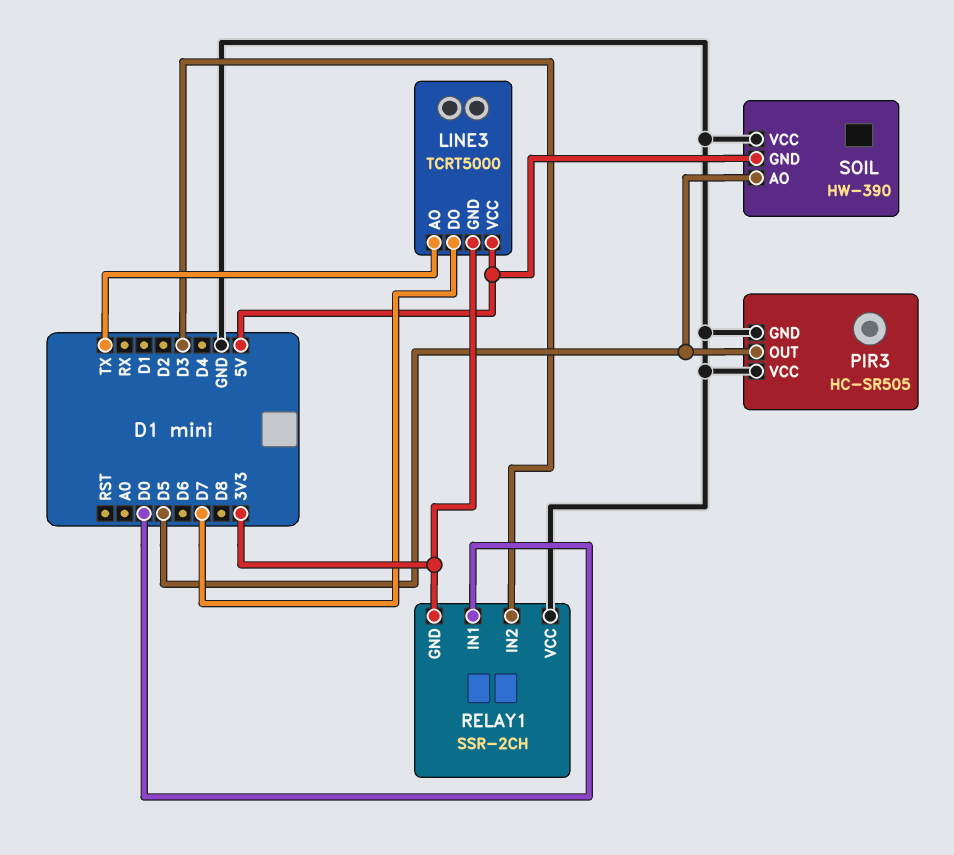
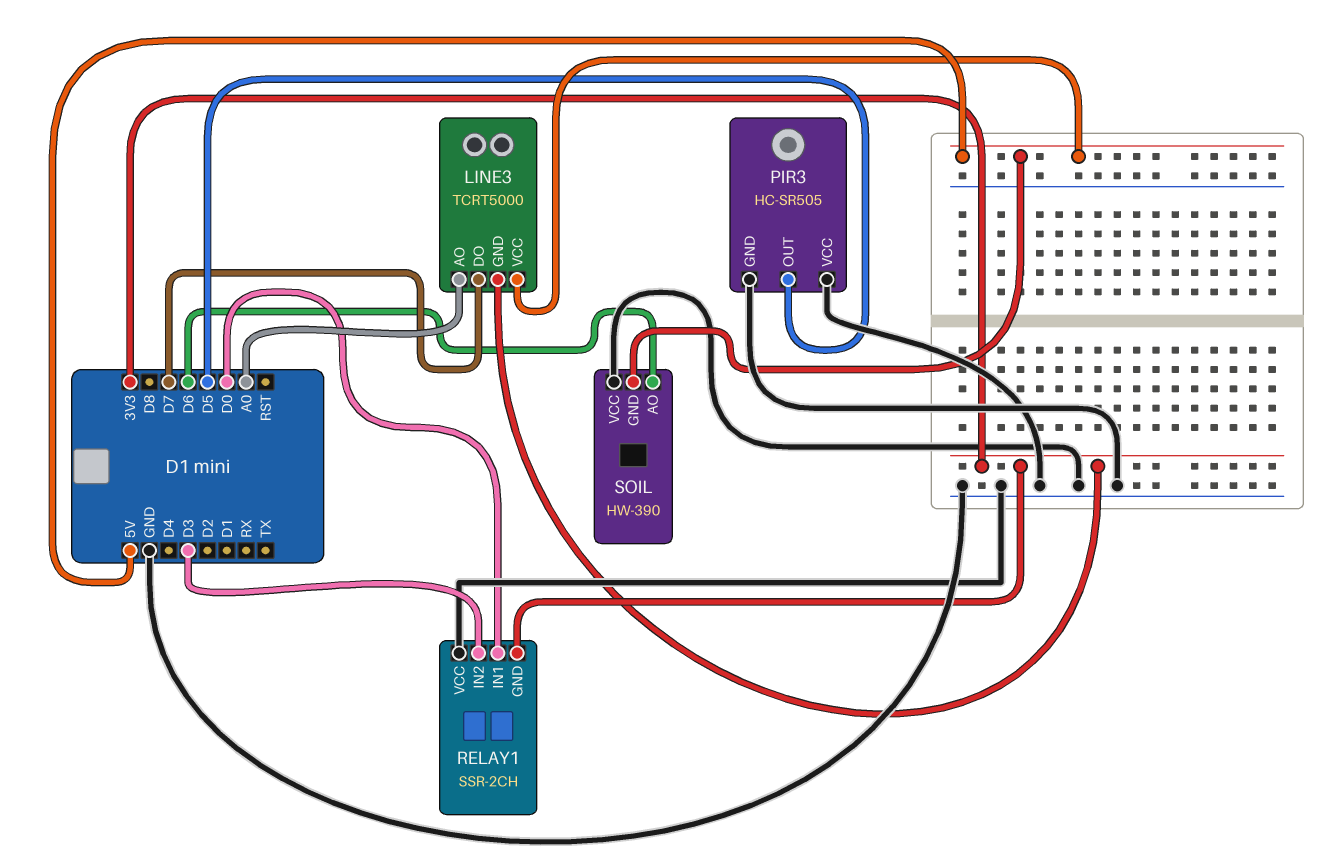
LINE3 pin AO: TX -> A0
SOIL pin AO: D5 -> D6

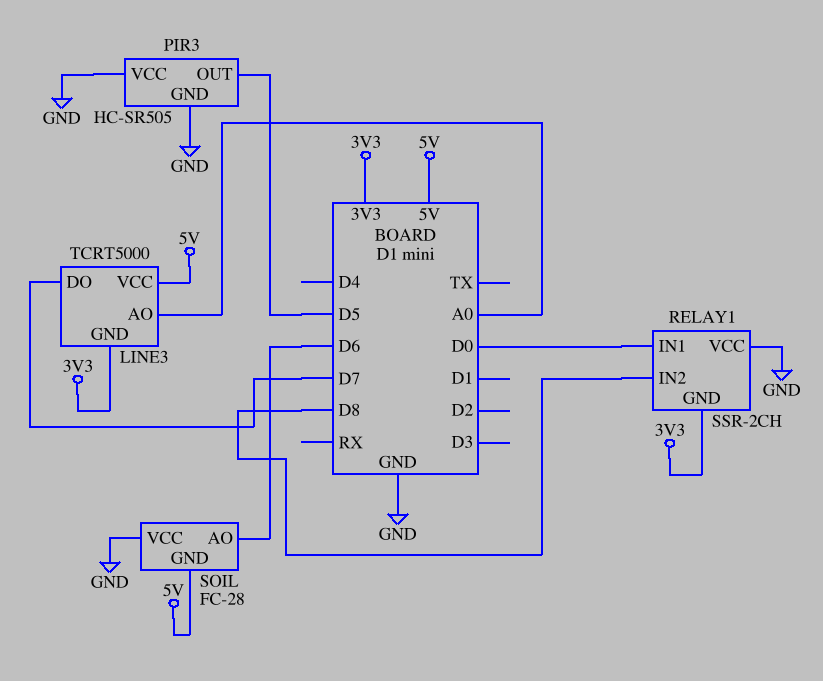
RELAY1 pin IN2: D3 -> D8
SOIL: HW-390 -> FC-28

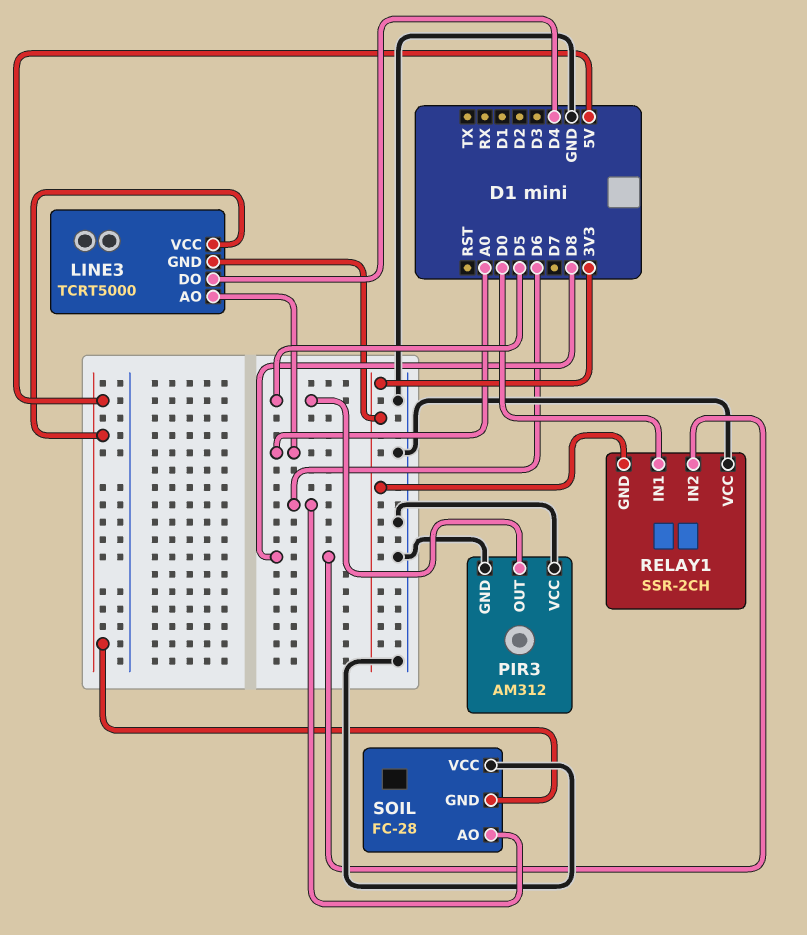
LINE3 pin DO: D7 -> D4
PIR3: HC-SR505 -> AM312

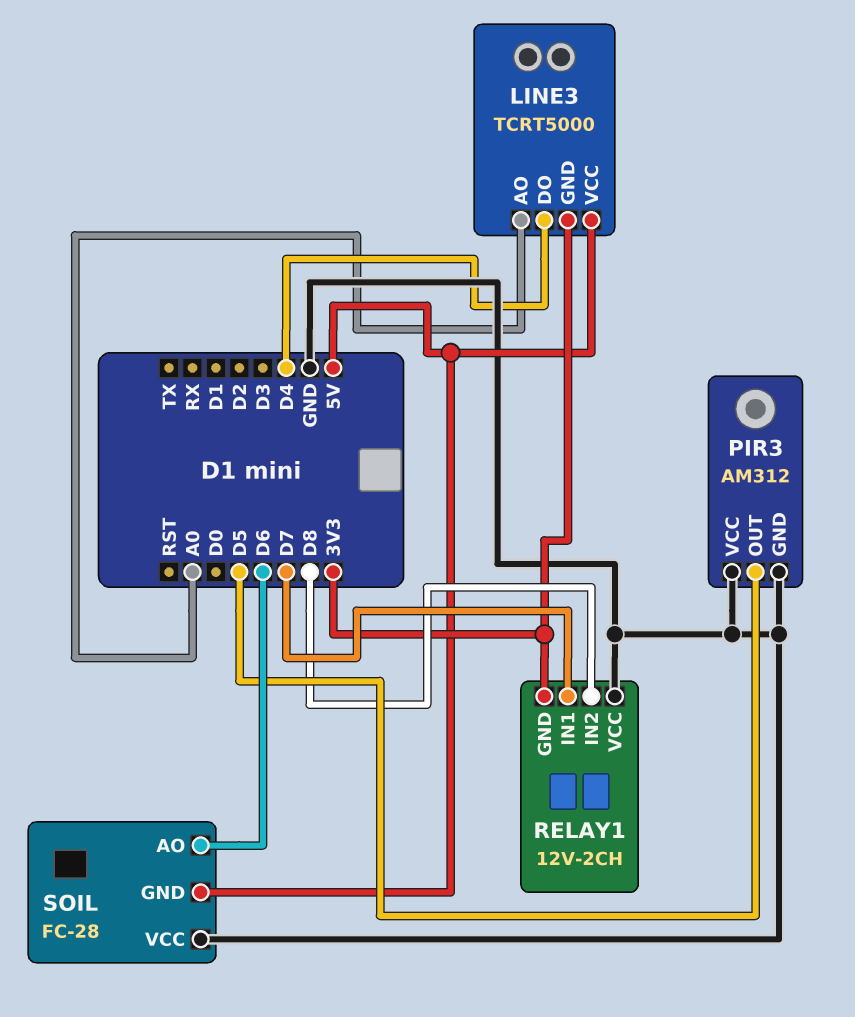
RELAY1: SSR-2CH -> 12V-2CH
RELAY1 pin IN1: D0 -> D7

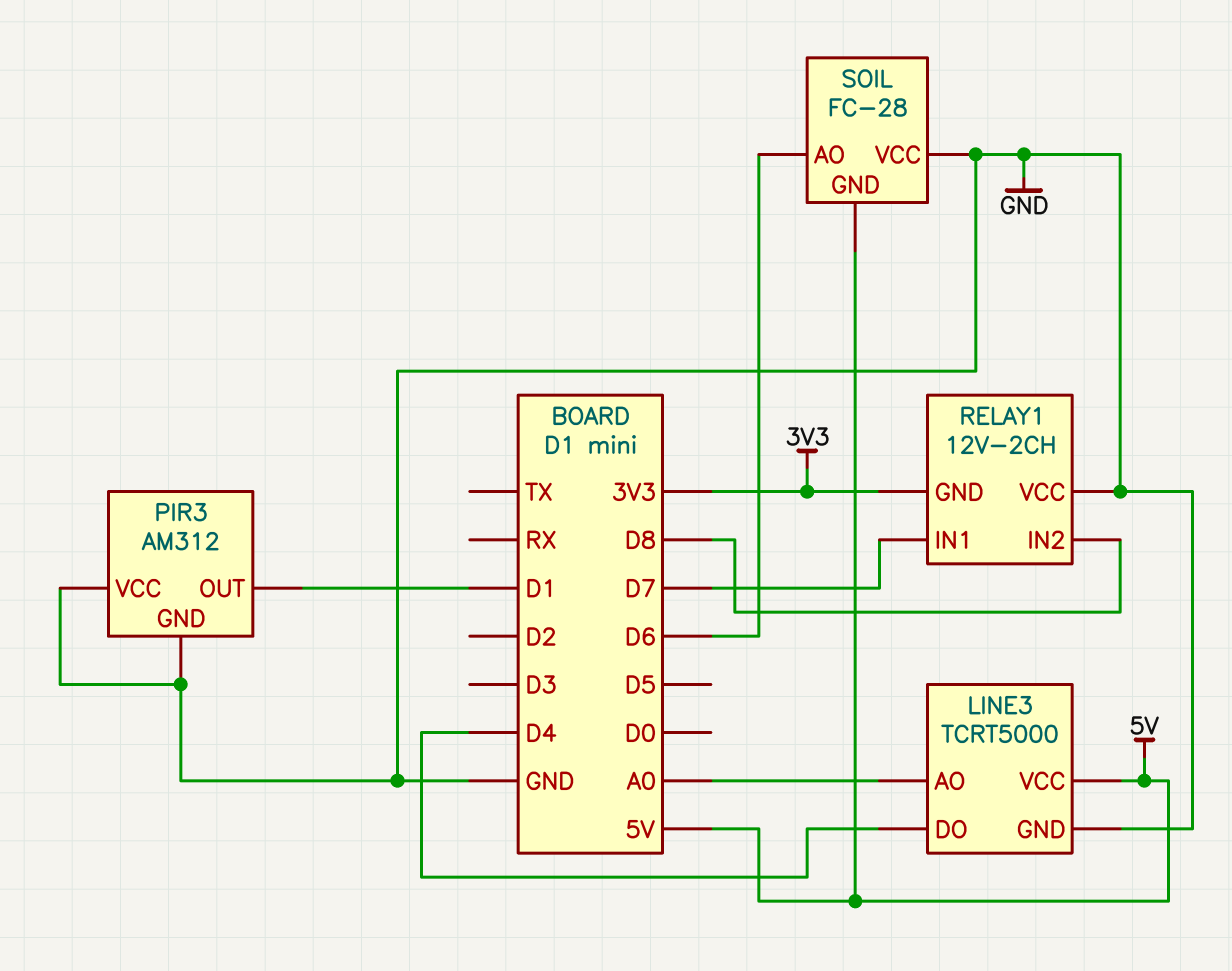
LINE3 pin GND: 3V3 -> GND
PIR3 pin OUT: D5 -> D1

